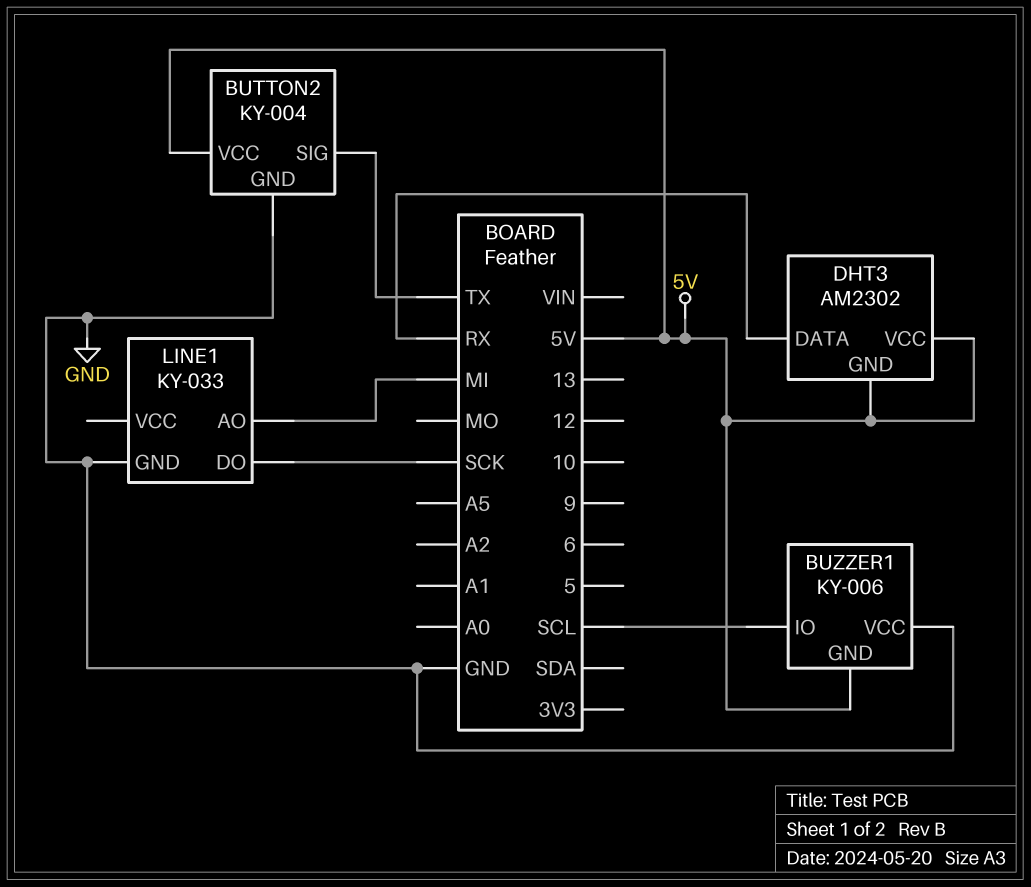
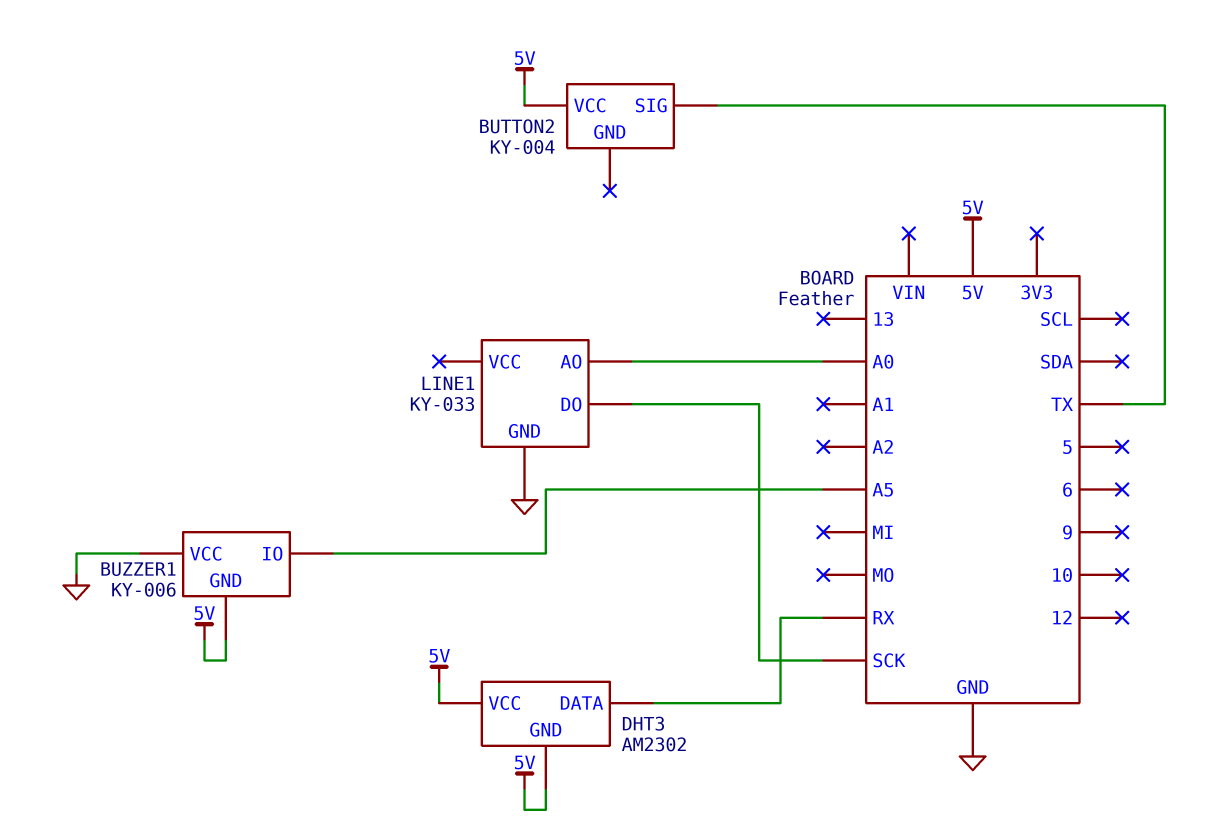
BUTTON2 pin GND: GND -> none
BUZZER1 pin IO: SCL -> A5
LINE1 pin AO: MI -> A0

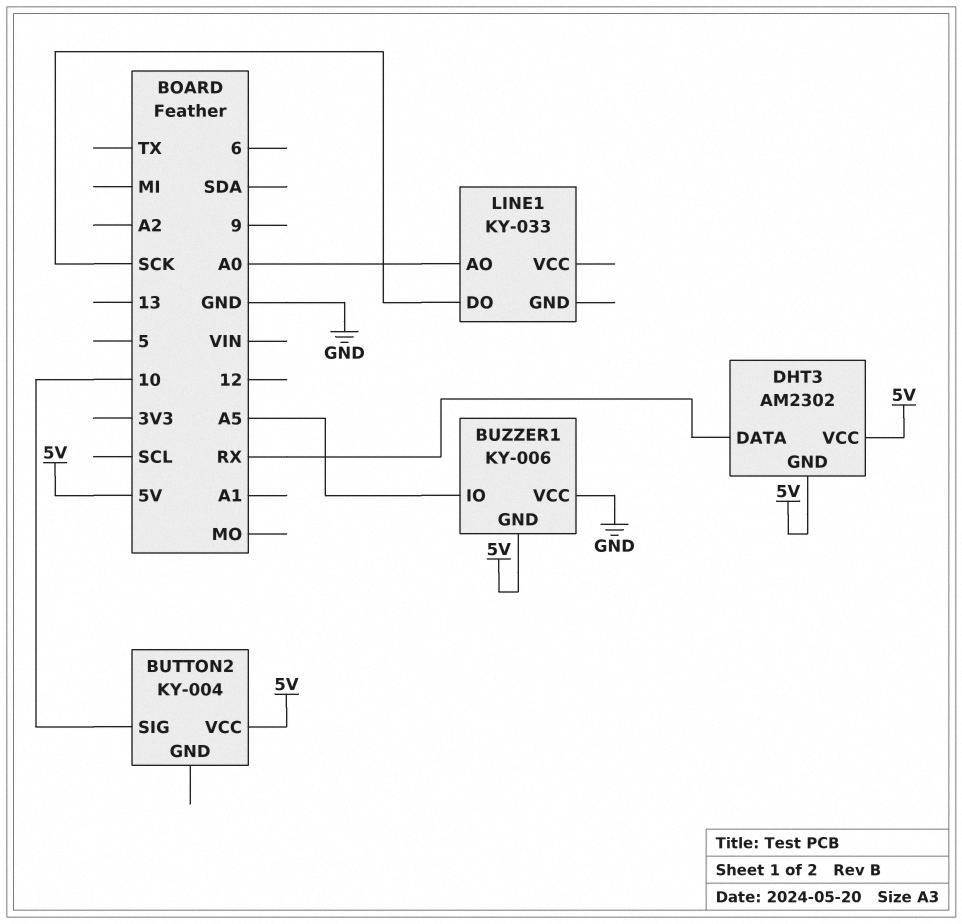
BUTTON2 pin SIG: TX -> 10
LINE1 pin GND: GND -> none

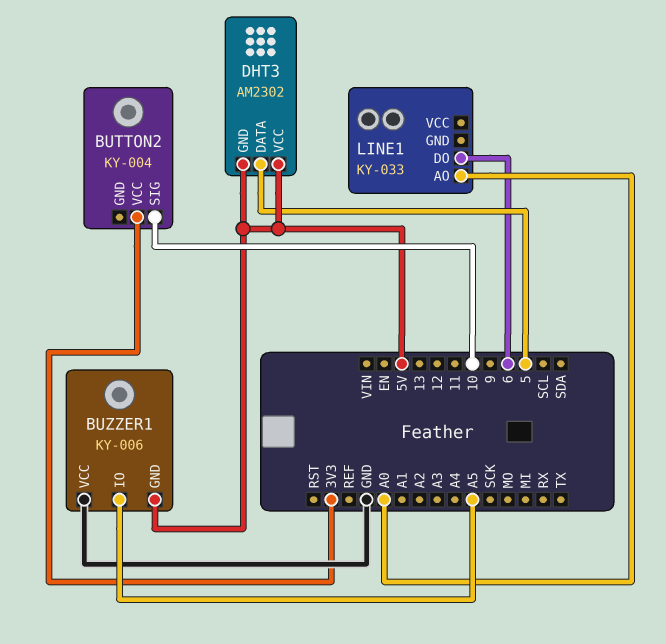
BUTTON2 pin VCC: 5V -> 3V3
DHT3 pin DATA: RX -> 5
LINE1 pin DO: SCK -> 6

